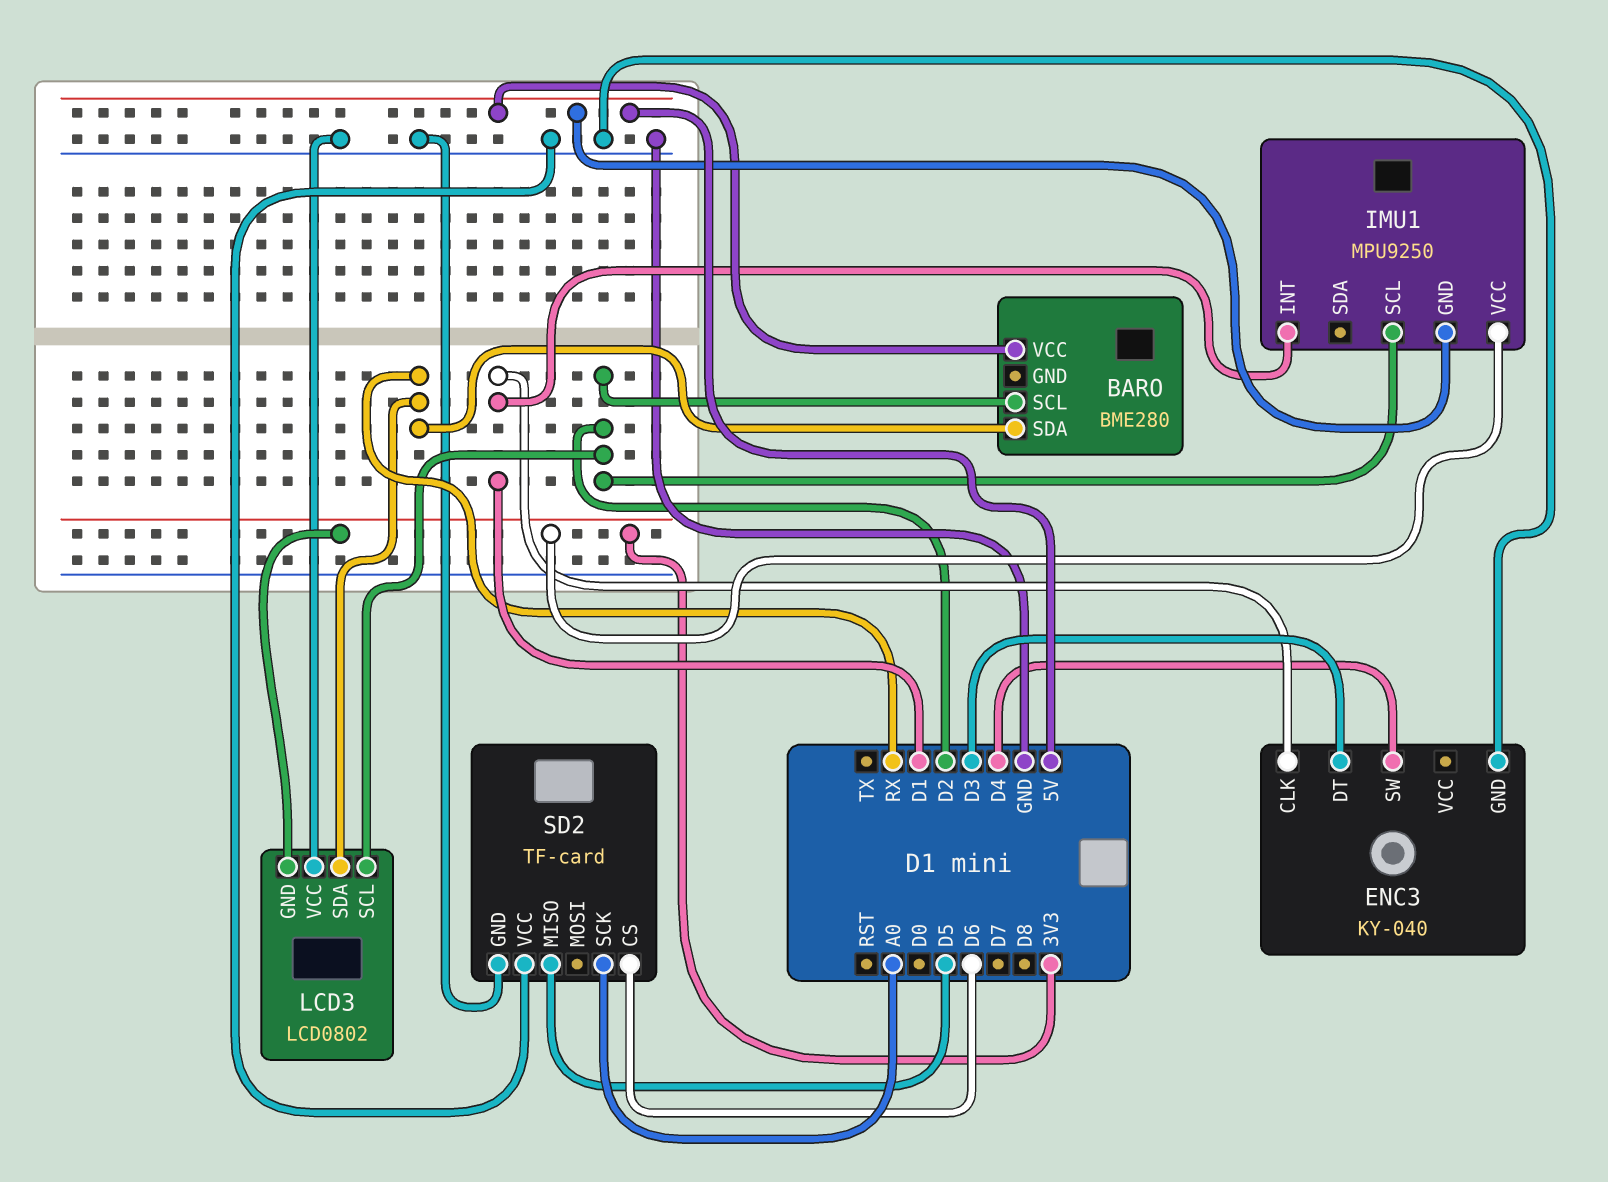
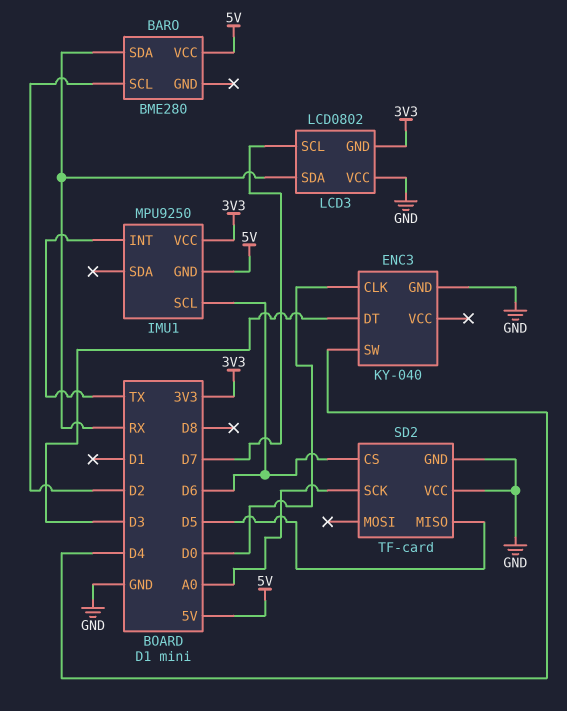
ENC3 pin CLK: D1 -> D0
IMU1 pin INT: D1 -> TX
IMU1 pin SCL: D2 -> D6
LCD3 pin SCL: D2 -> D7

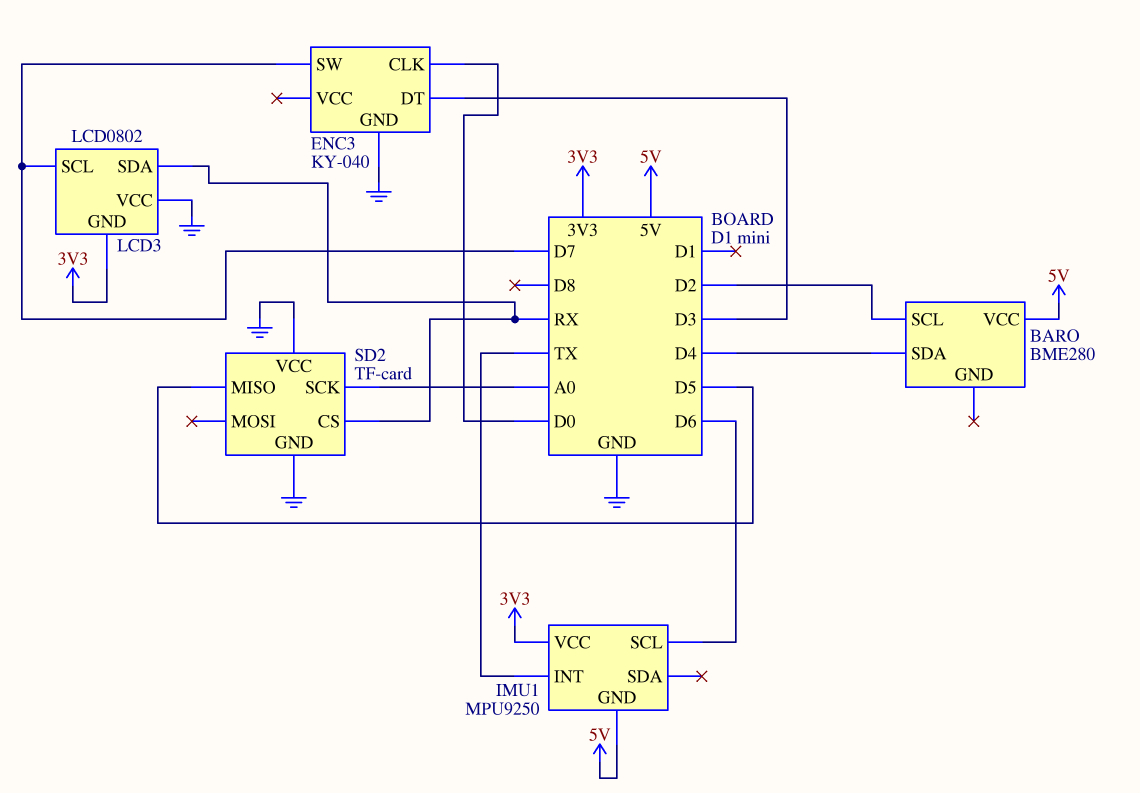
BARO pin SDA: RX -> D4
ENC3 pin SW: D4 -> D7
SD2 pin CS: D6 -> RX

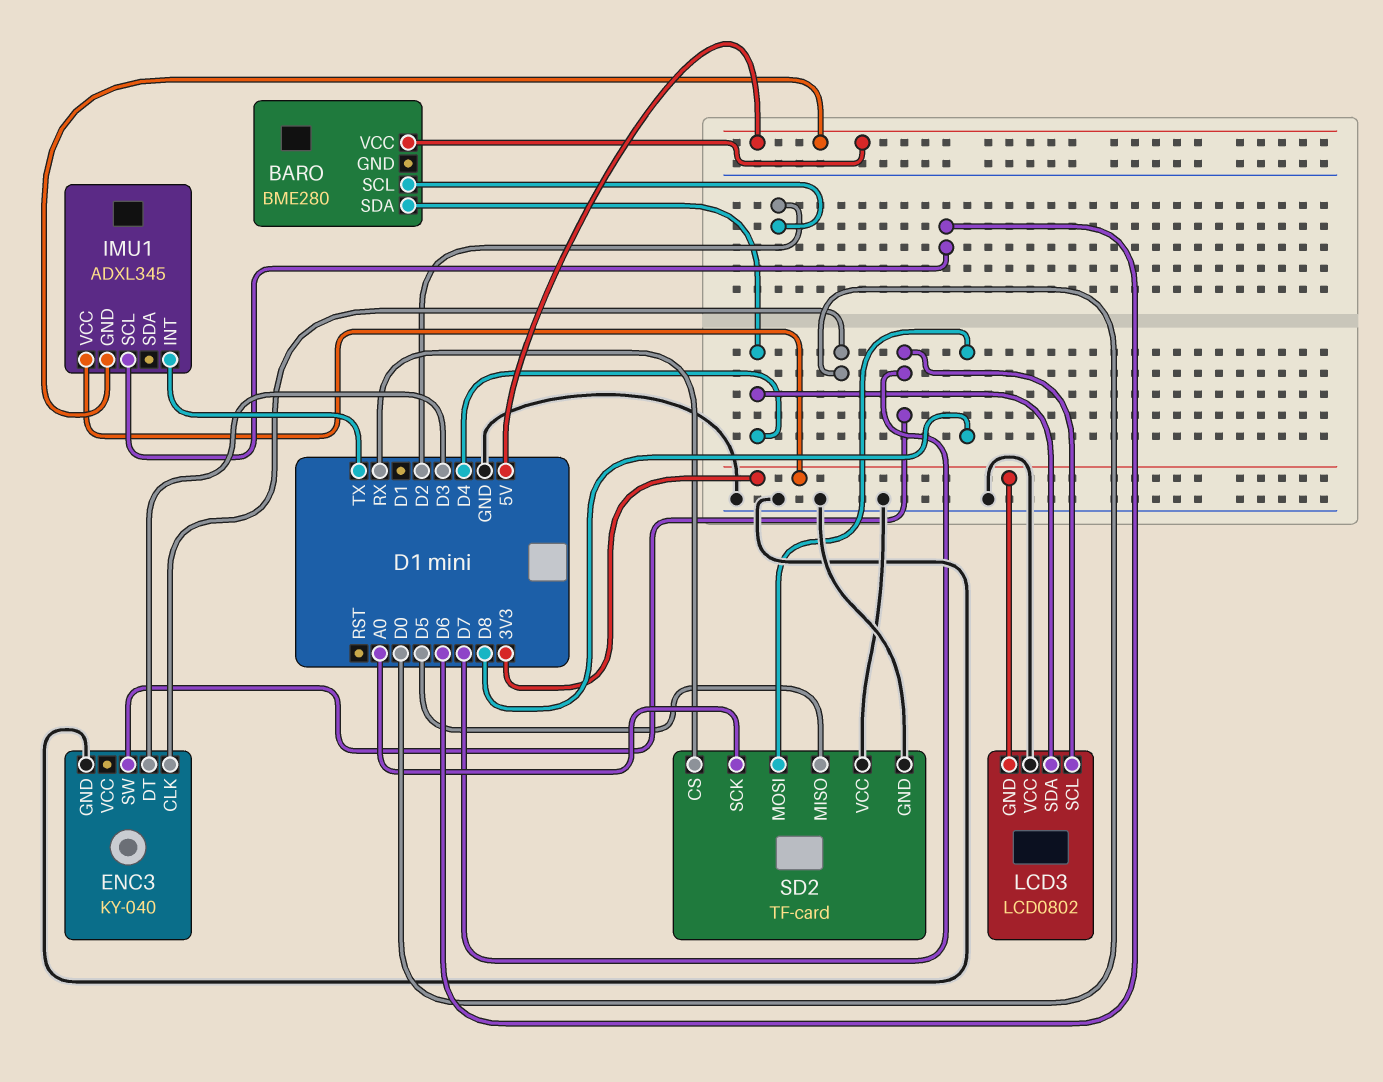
IMU1: MPU9250 -> ADXL345
LCD3 pin SDA: RX -> D4
SD2 pin MOSI: none -> D8

